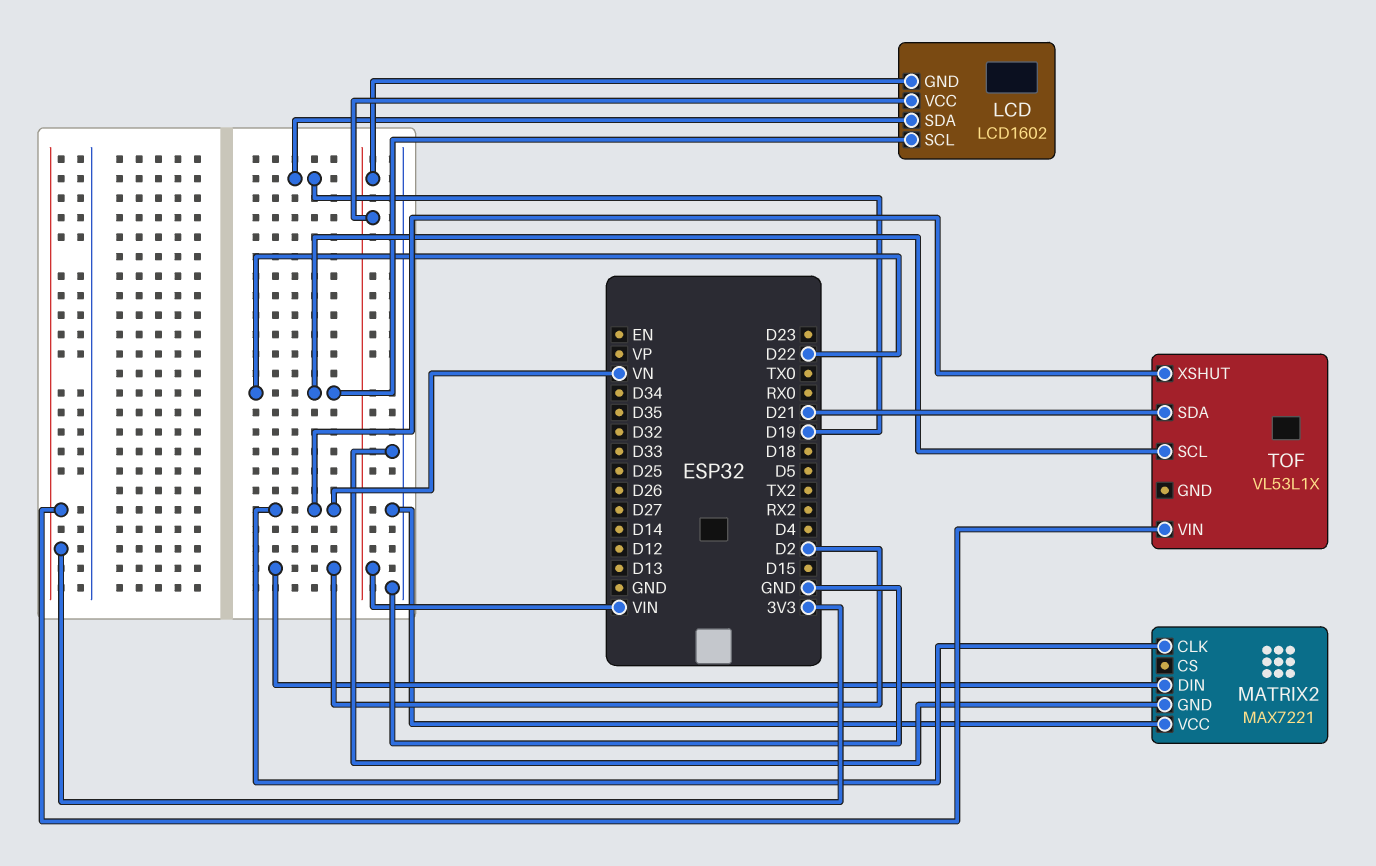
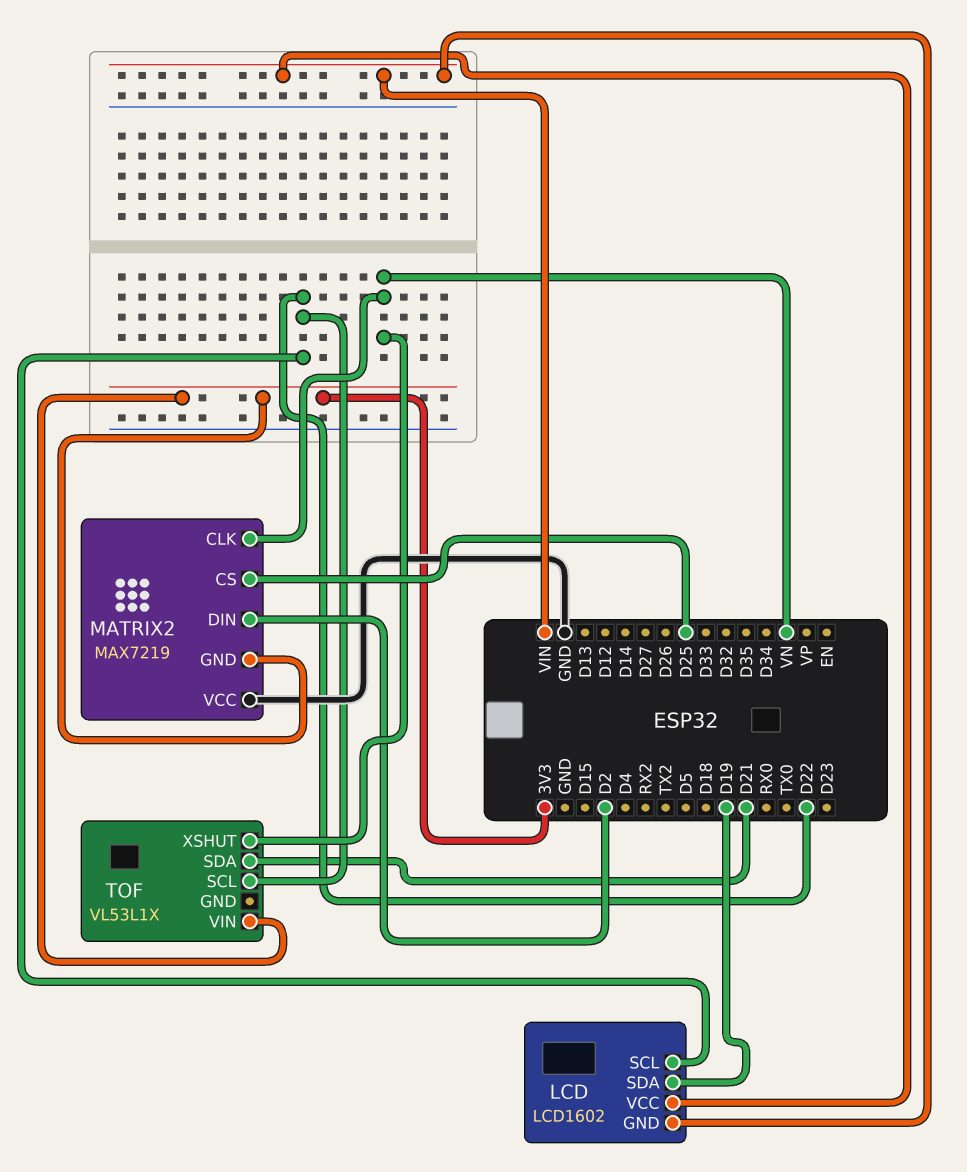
MATRIX2: MAX7221 -> MAX7219
MATRIX2 pin CS: none -> D25
MATRIX2 pin GND: GND -> 3V3

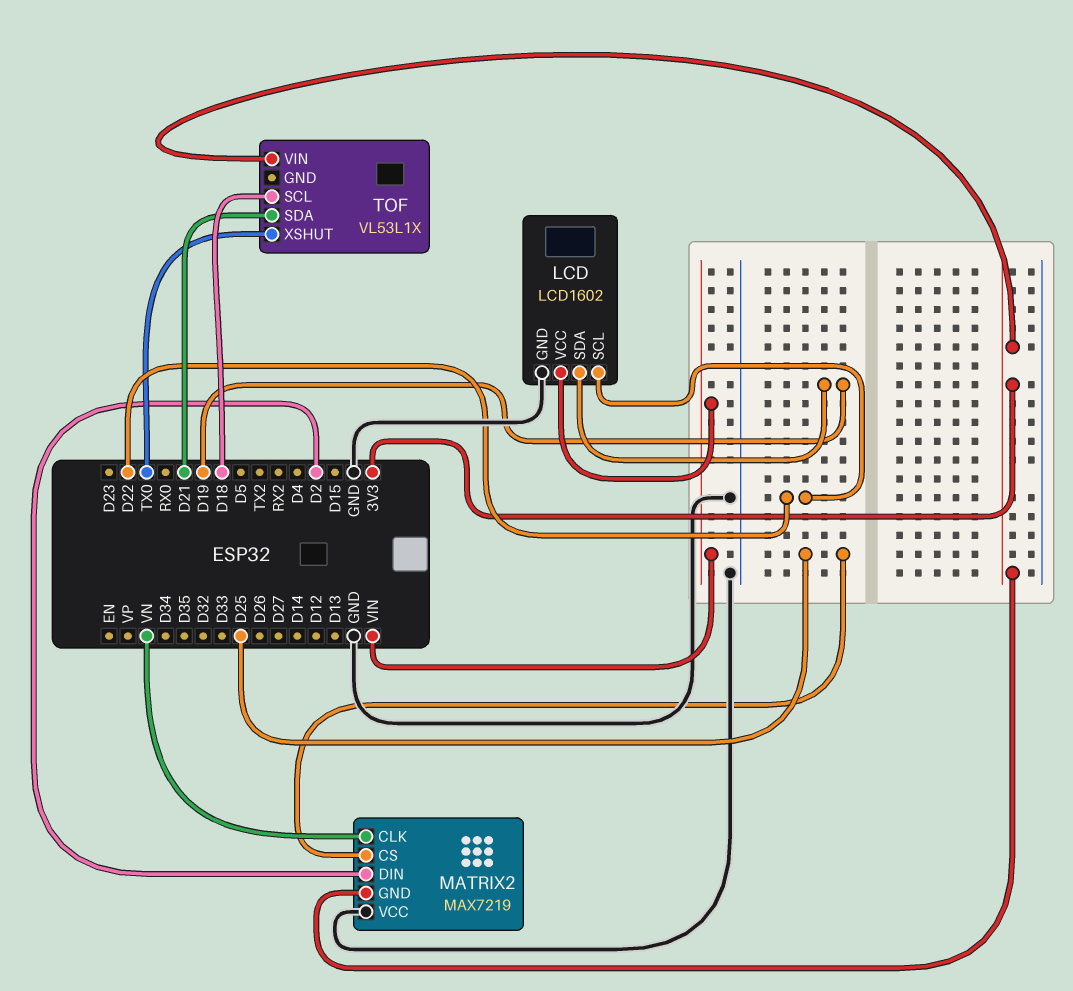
LCD pin GND: VIN -> GND
TOF pin SCL: D22 -> D18
TOF pin XSHUT: VN -> TX0

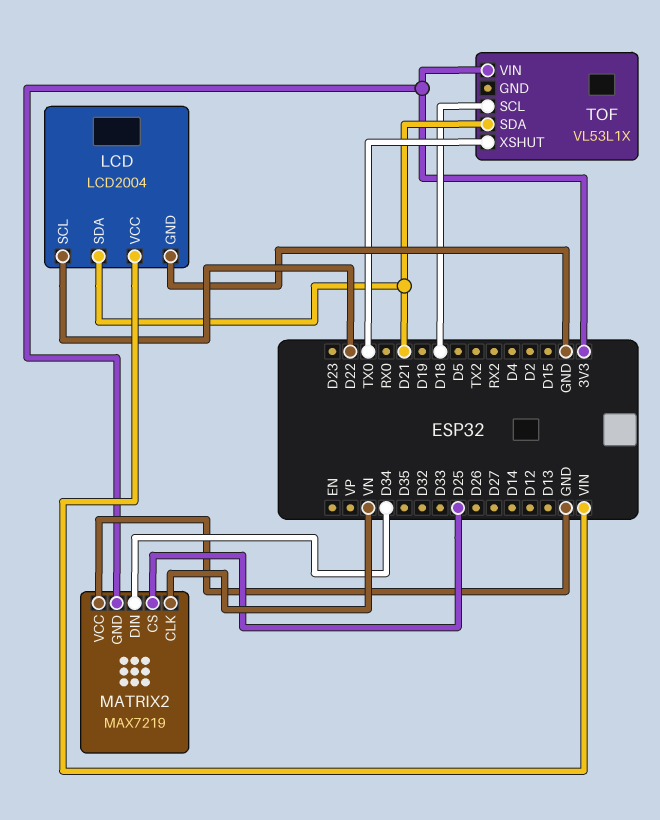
LCD: LCD1602 -> LCD2004
LCD pin SDA: D19 -> D21
MATRIX2 pin DIN: D2 -> D34

